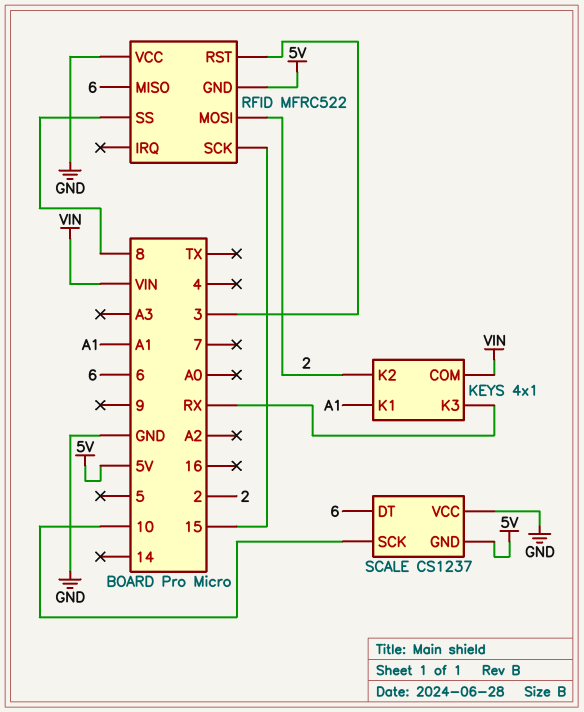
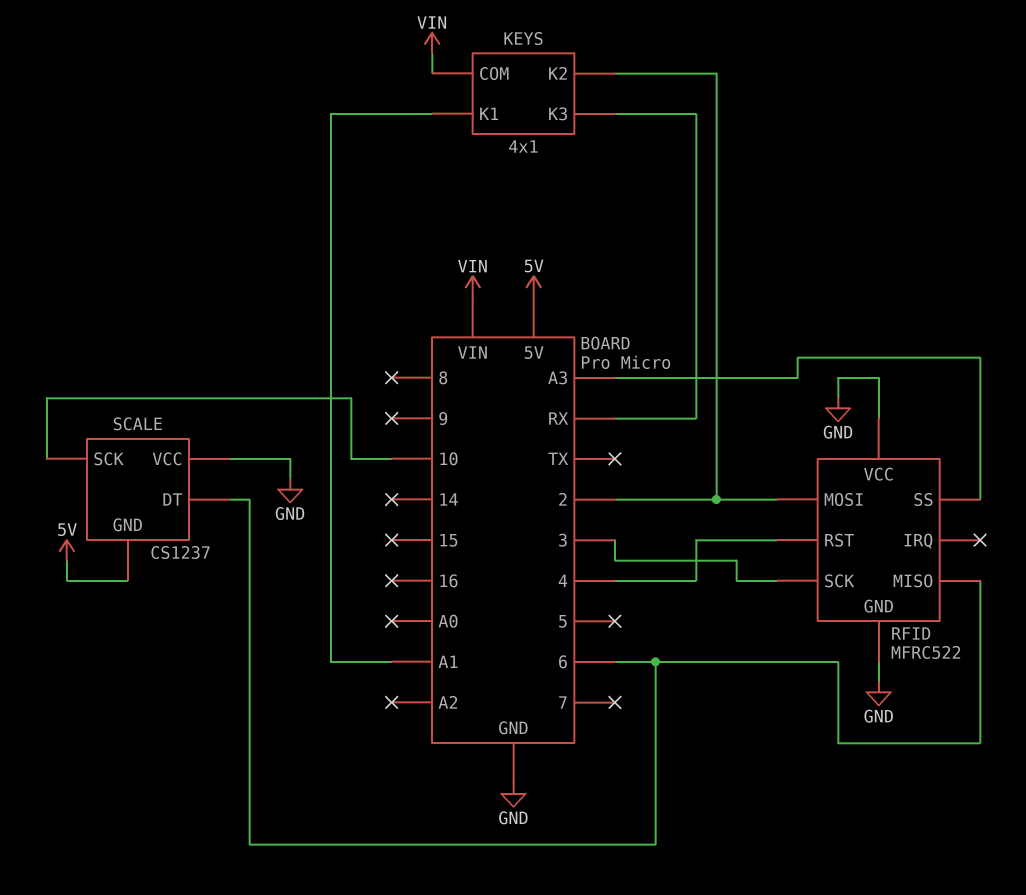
RFID pin GND: 5V -> GND
RFID pin RST: 3 -> 4
RFID pin SCK: 15 -> 3
RFID pin SS: 8 -> A3

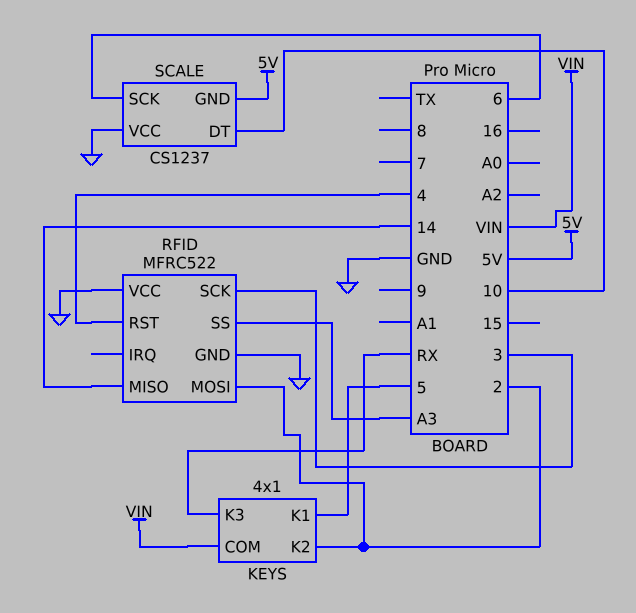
KEYS pin K1: A1 -> 5
RFID pin MISO: 6 -> 14
SCALE pin DT: 6 -> 10
SCALE pin SCK: 10 -> 6

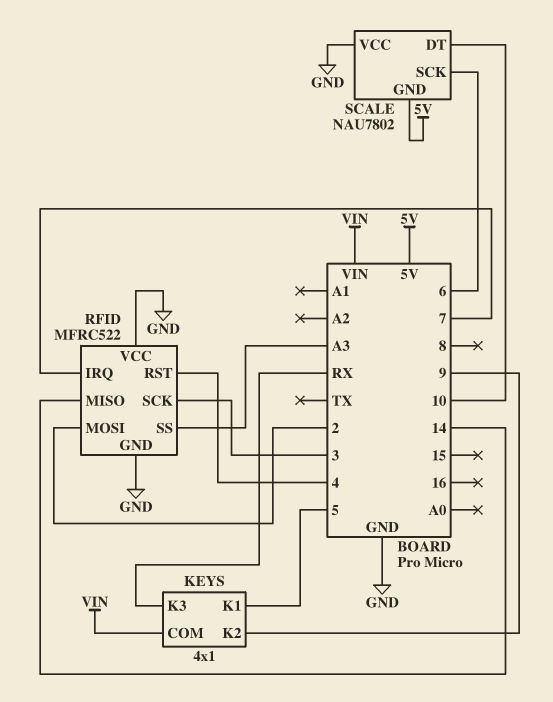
KEYS pin K2: 2 -> 9
RFID pin IRQ: none -> 7
SCALE: CS1237 -> NAU7802

